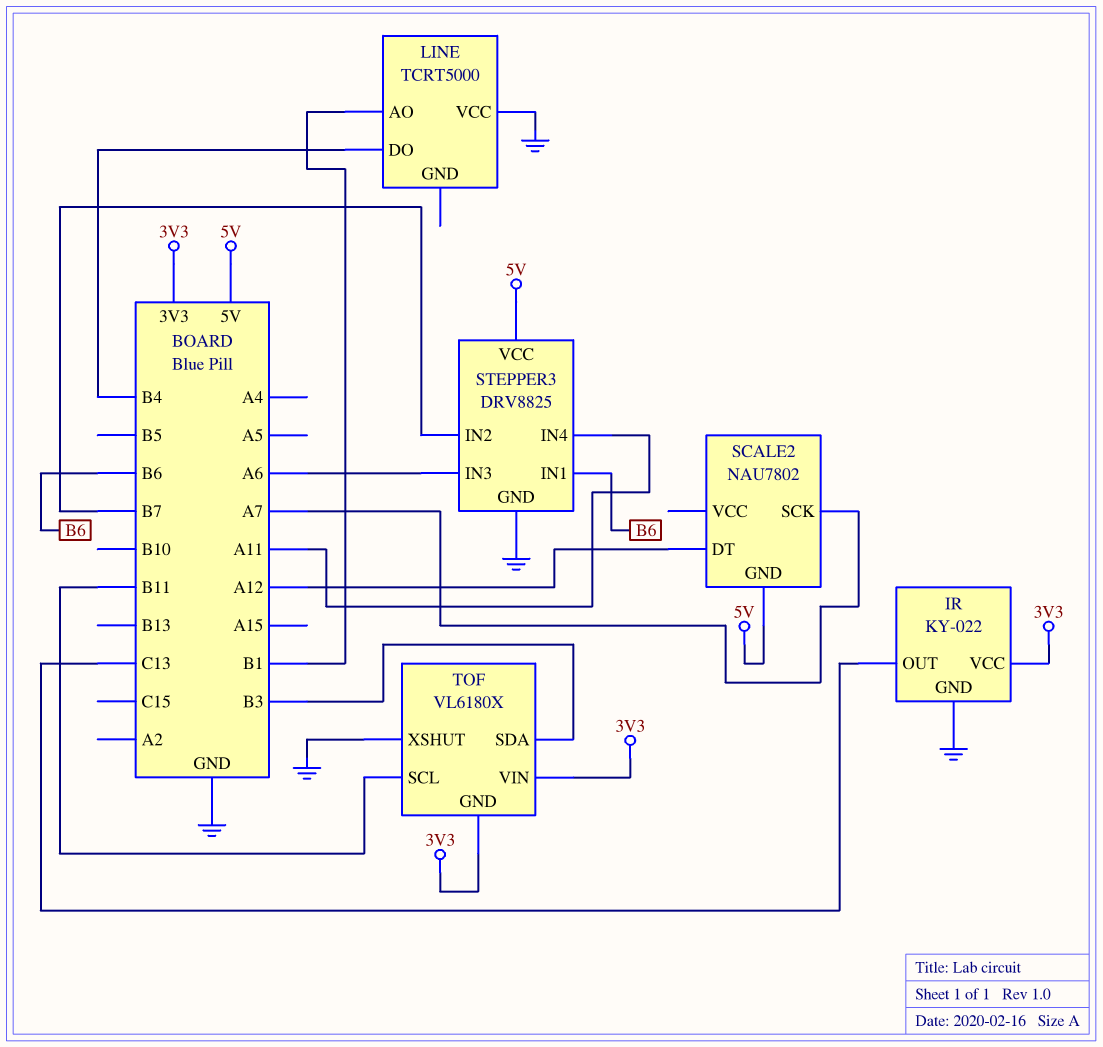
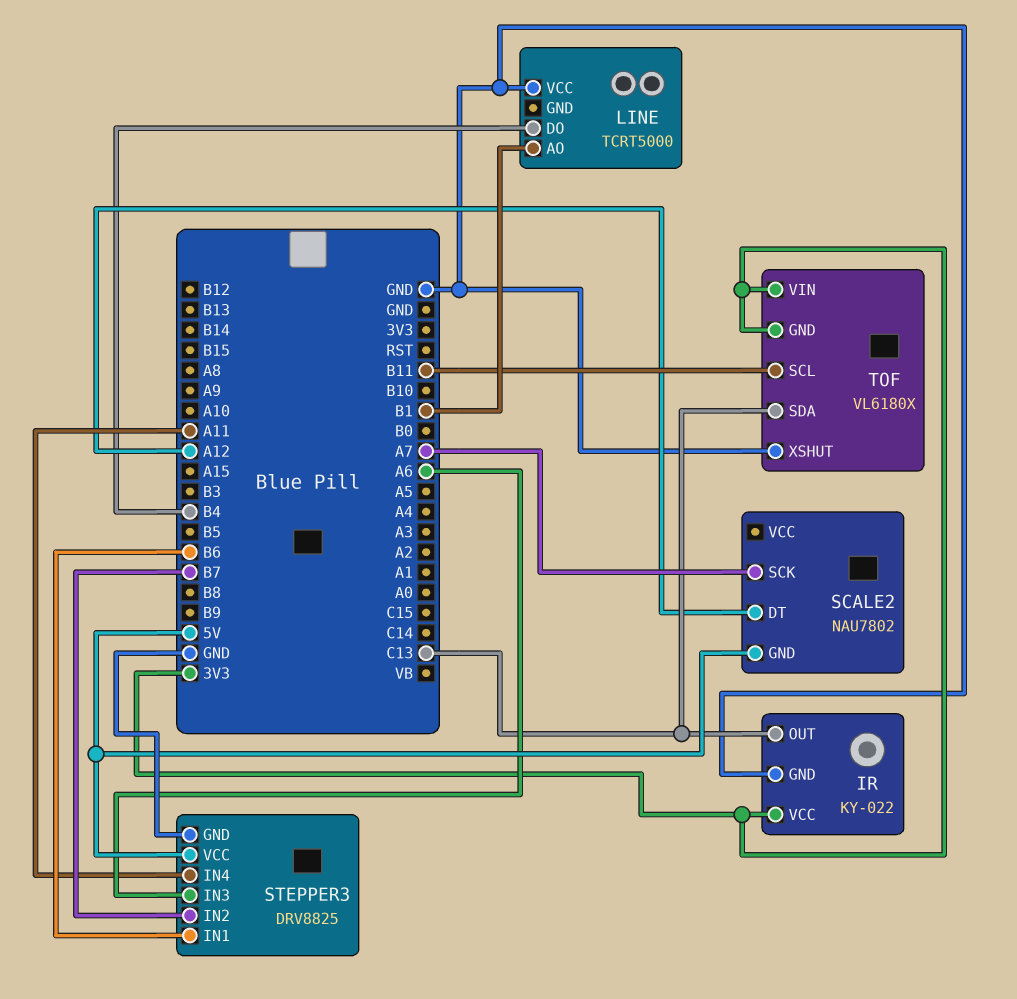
TOF pin SDA: B3 -> C13

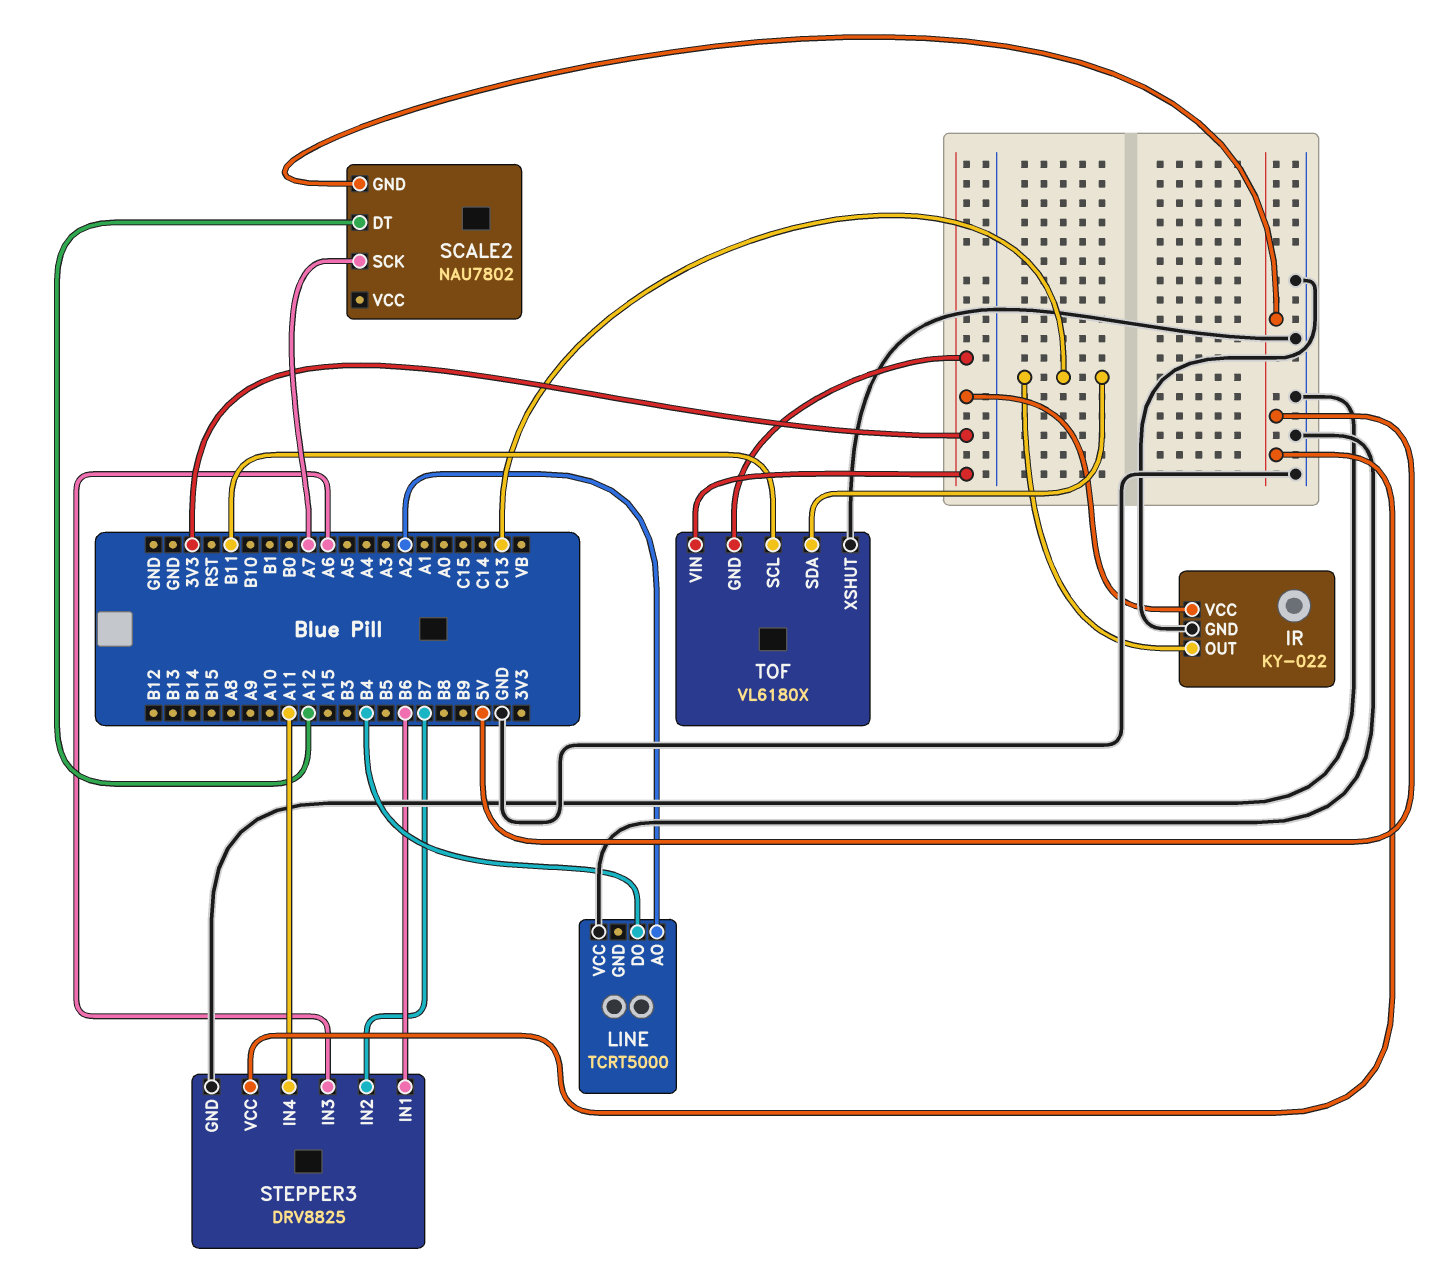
LINE pin AO: B1 -> A2

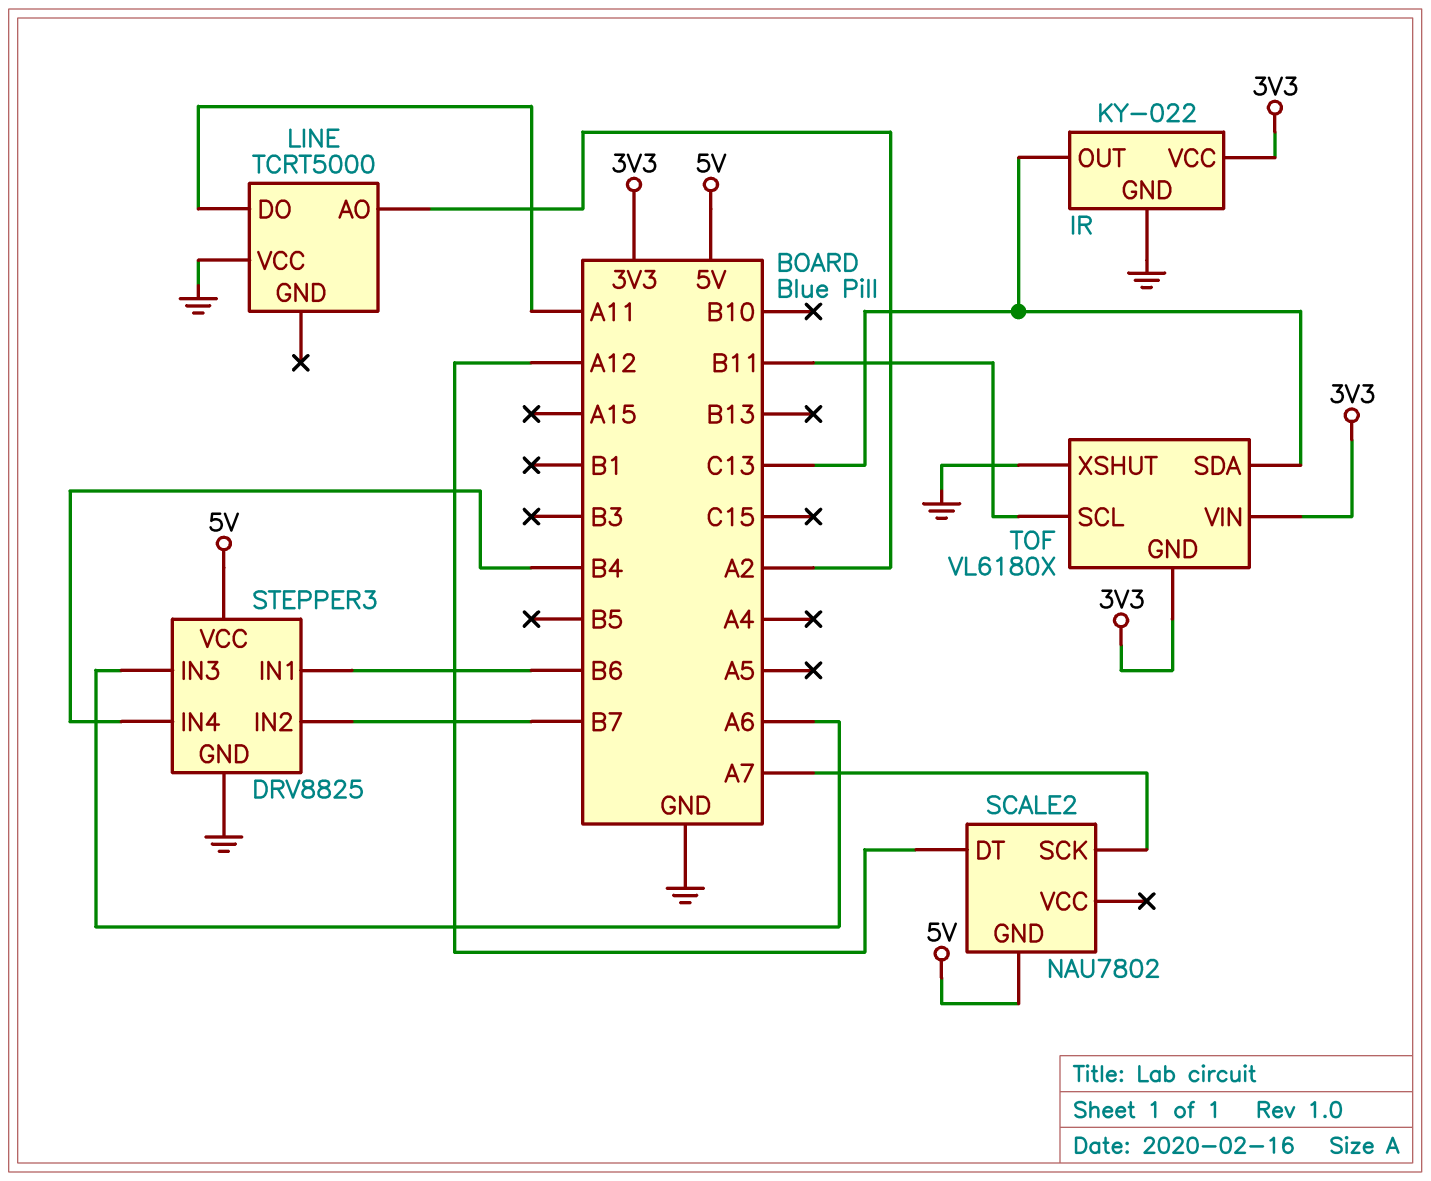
LINE pin DO: B4 -> A11
STEPPER3 pin IN4: A11 -> B4

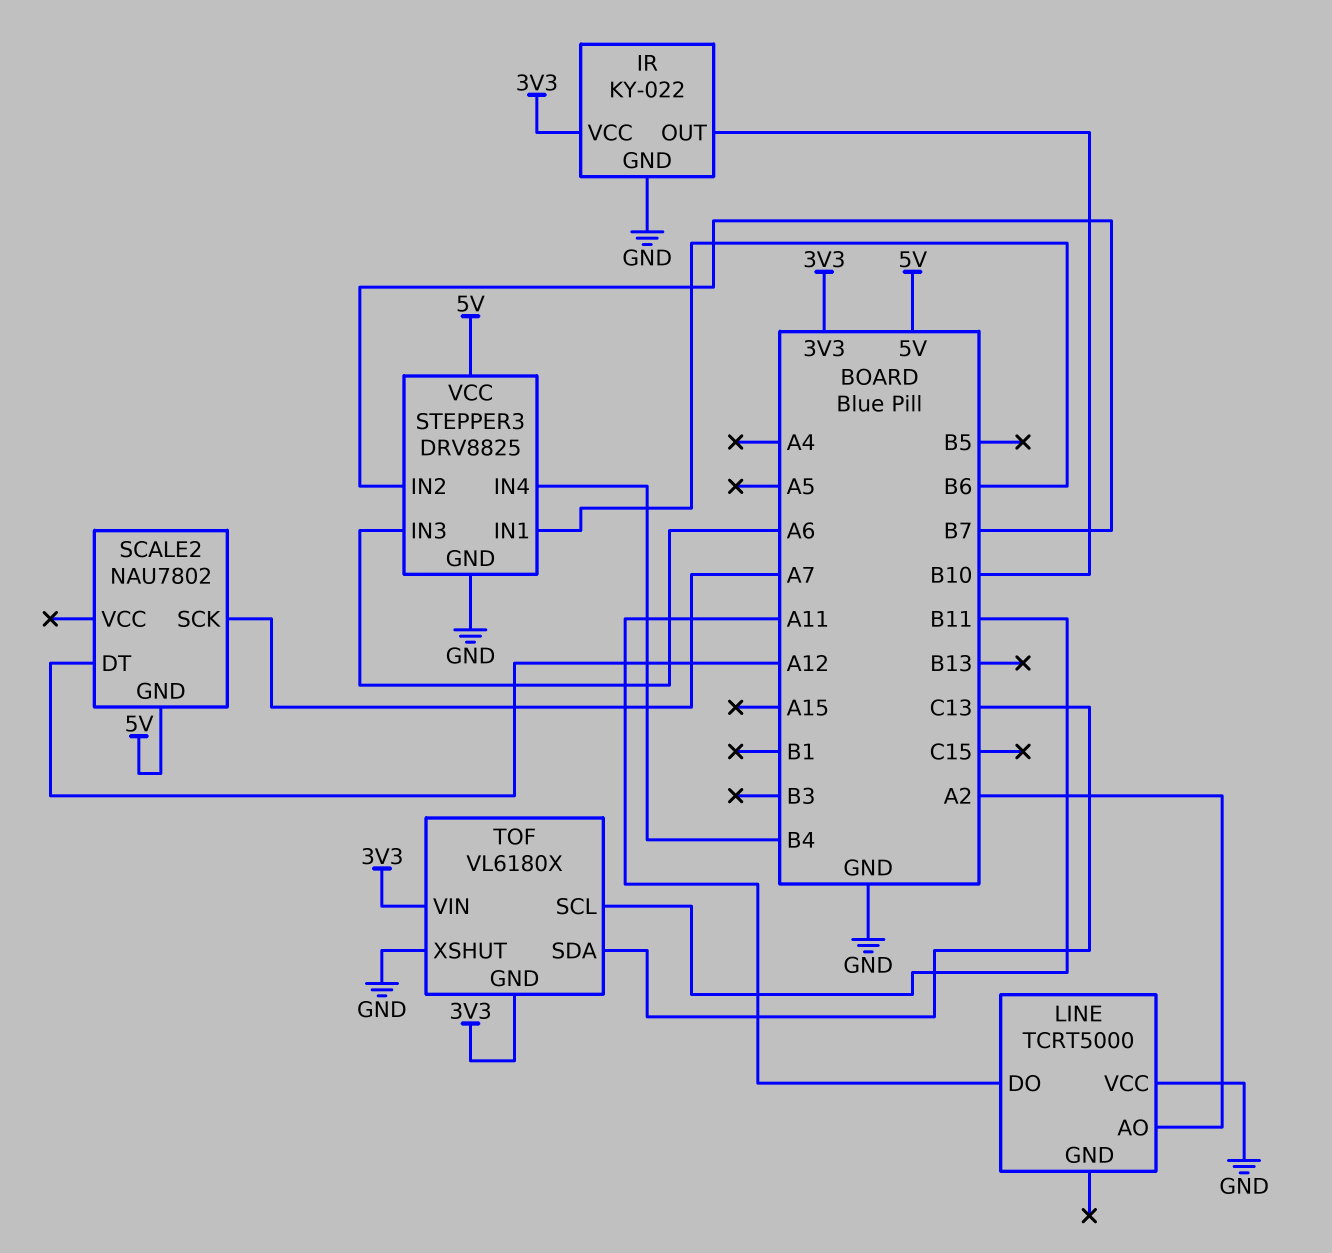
IR pin OUT: C13 -> B10

